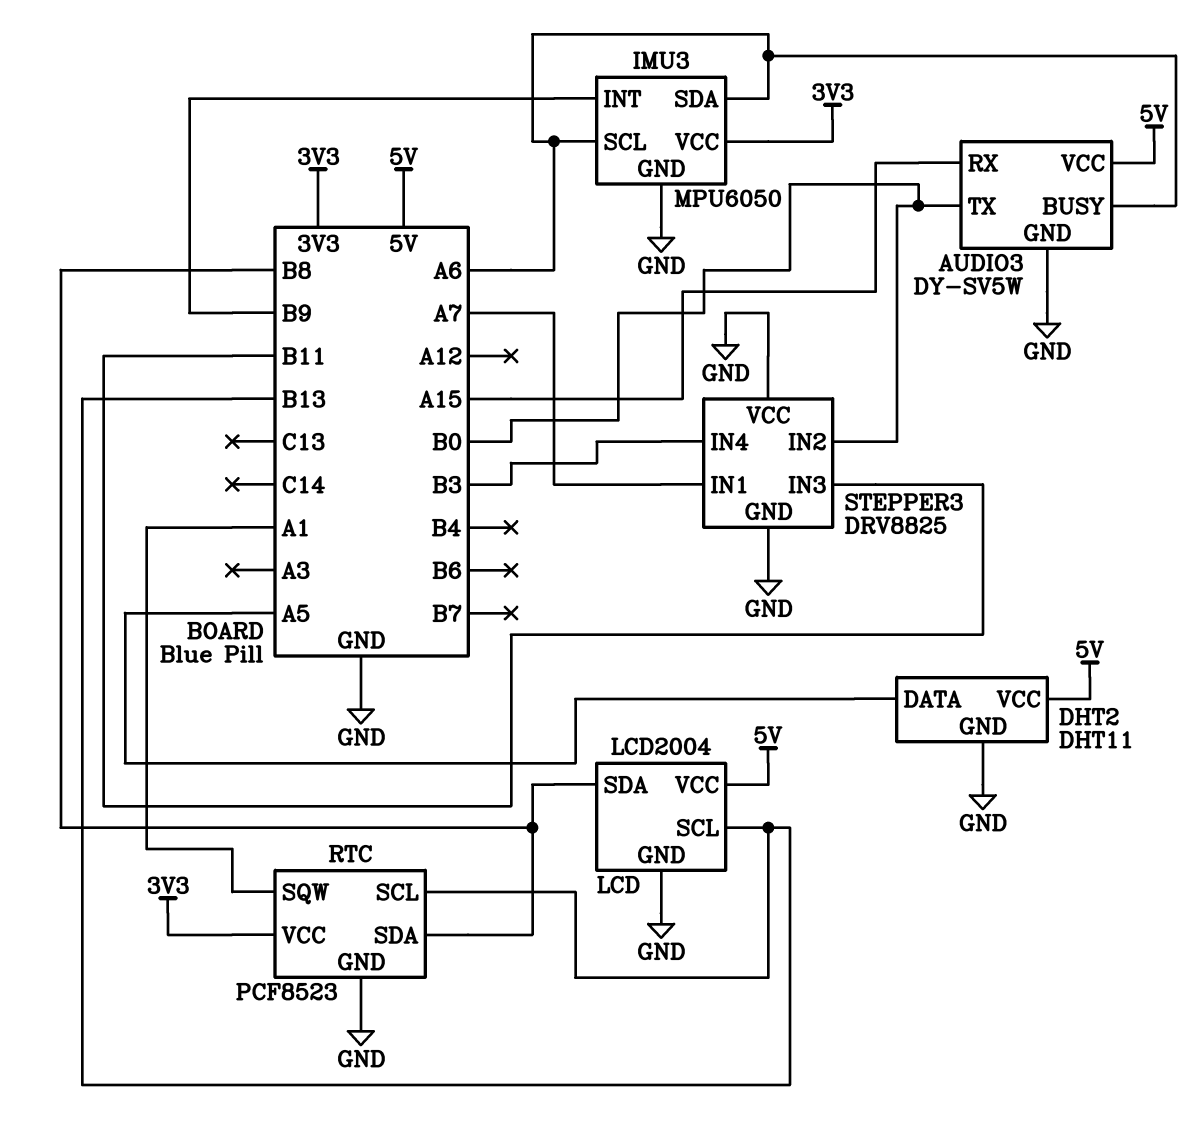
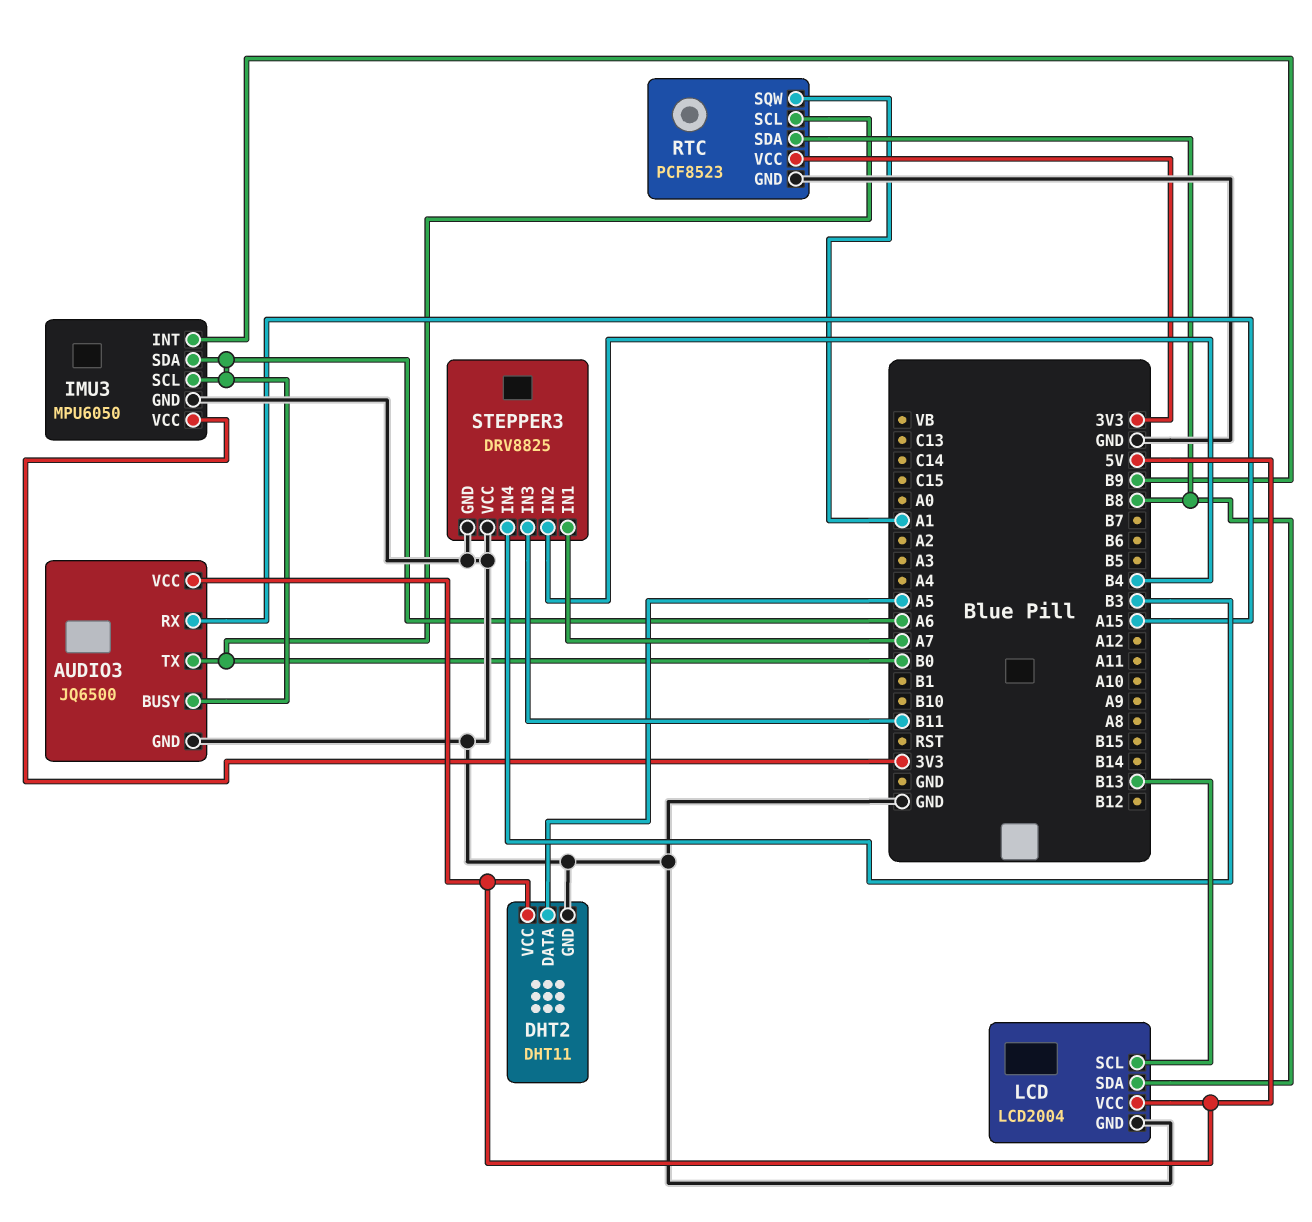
AUDIO3: DY-SV5W -> JQ6500
RTC pin SCL: B13 -> B0
STEPPER3 pin IN2: B0 -> B4

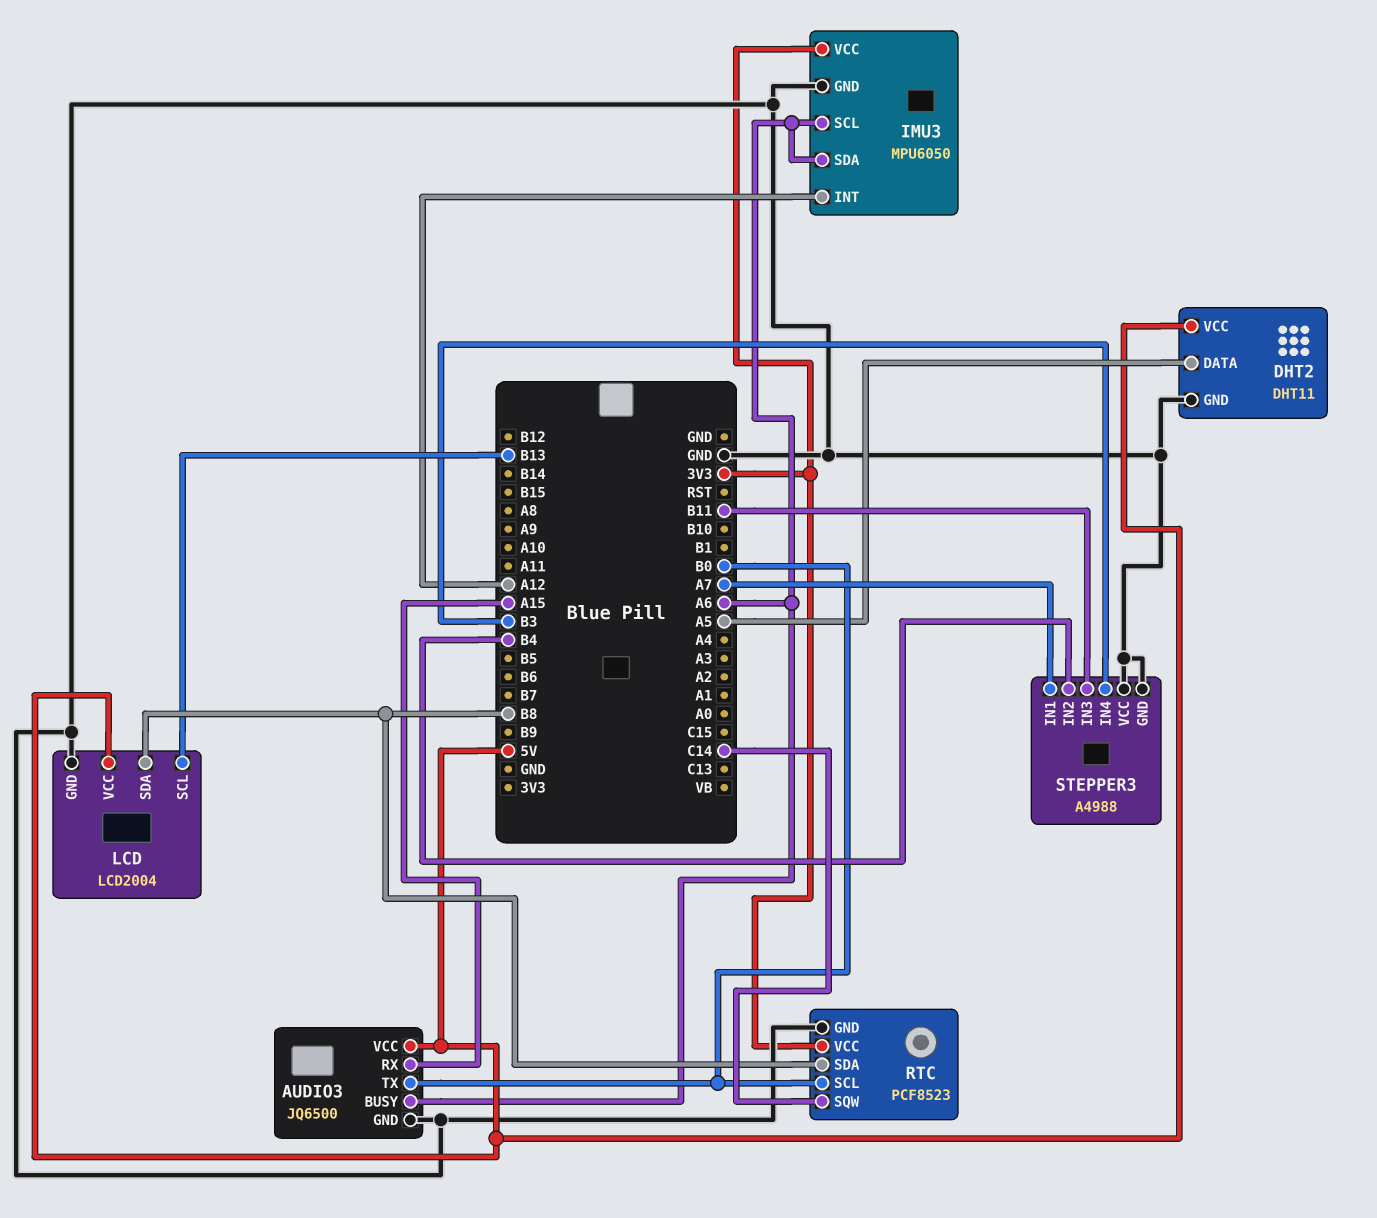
IMU3 pin INT: B9 -> A12
RTC pin SQW: A1 -> C14
STEPPER3: DRV8825 -> A4988

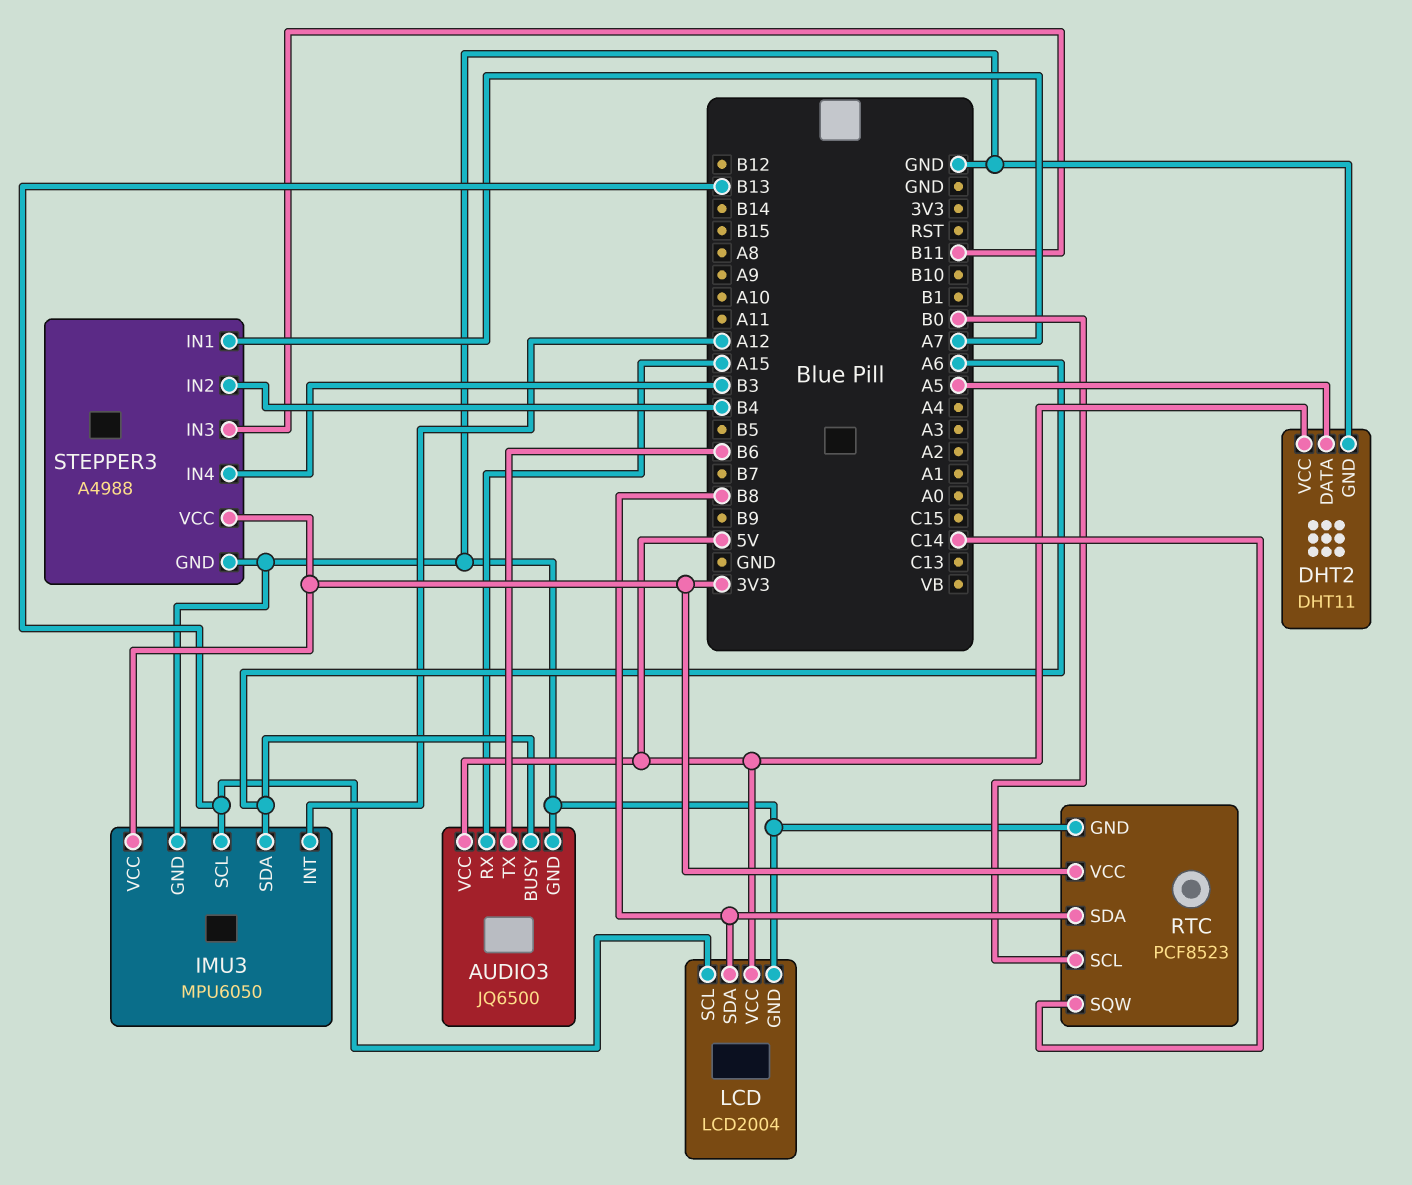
AUDIO3 pin TX: B0 -> B6
IMU3 pin SCL: A6 -> B13
STEPPER3 pin VCC: GND -> 3V3

